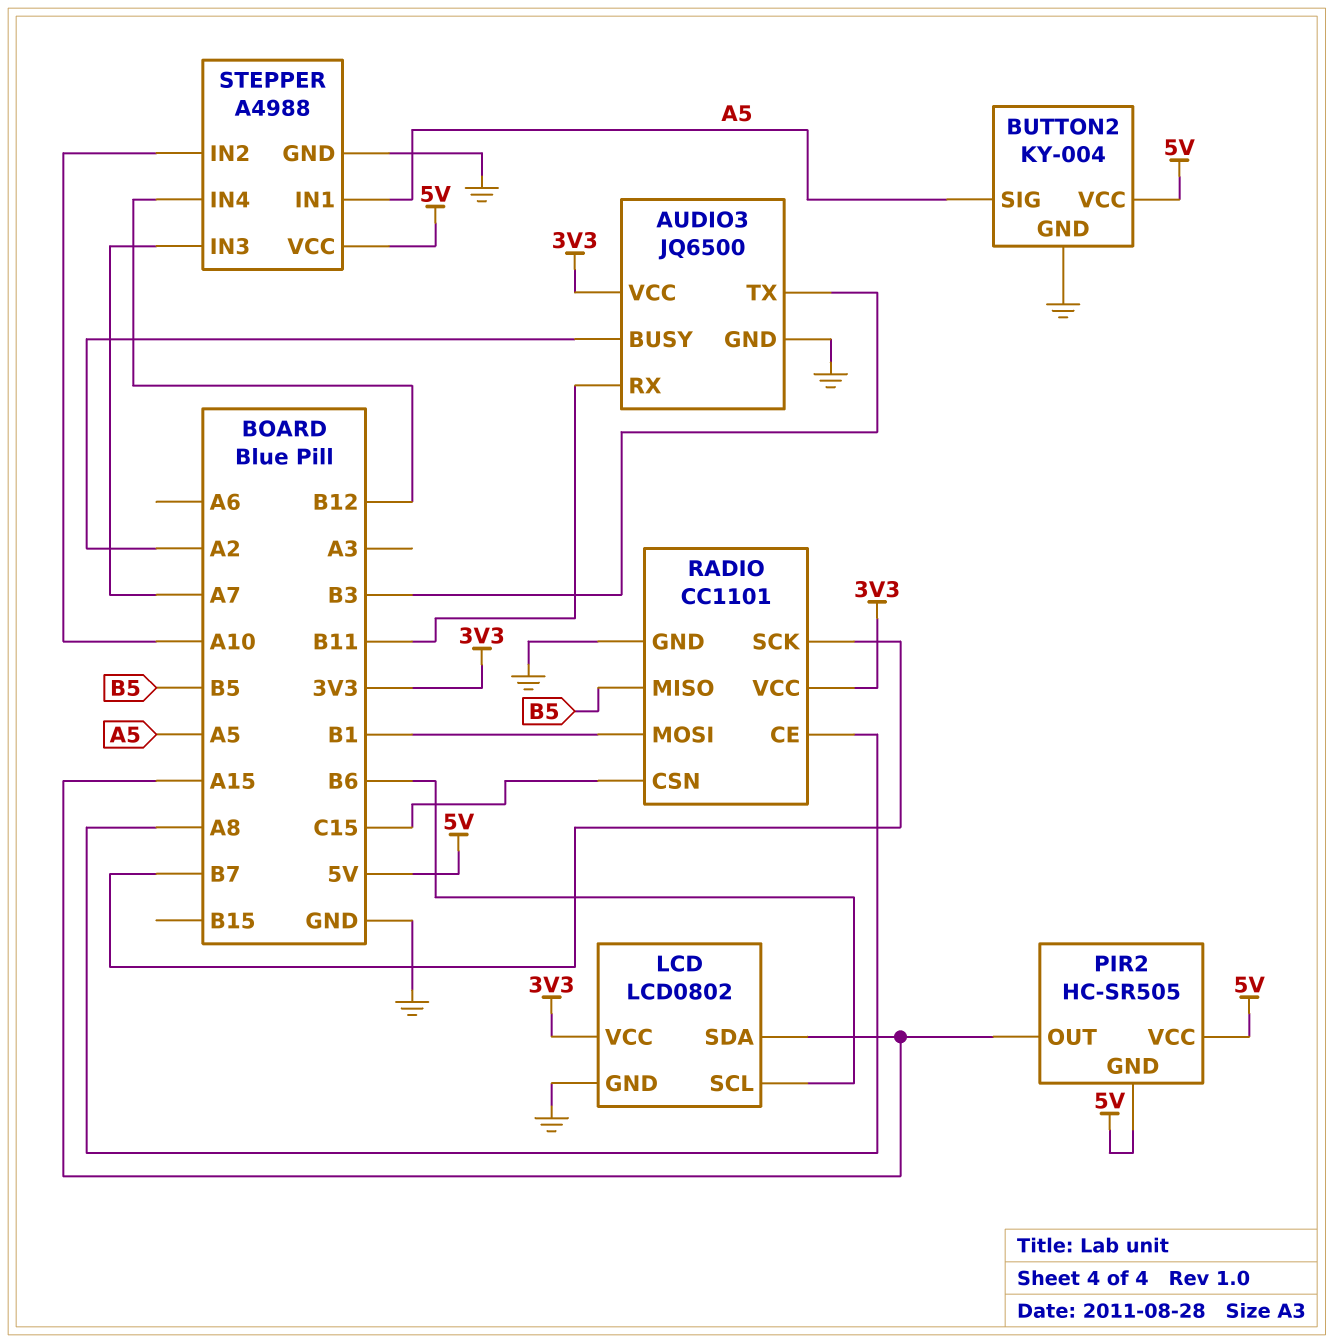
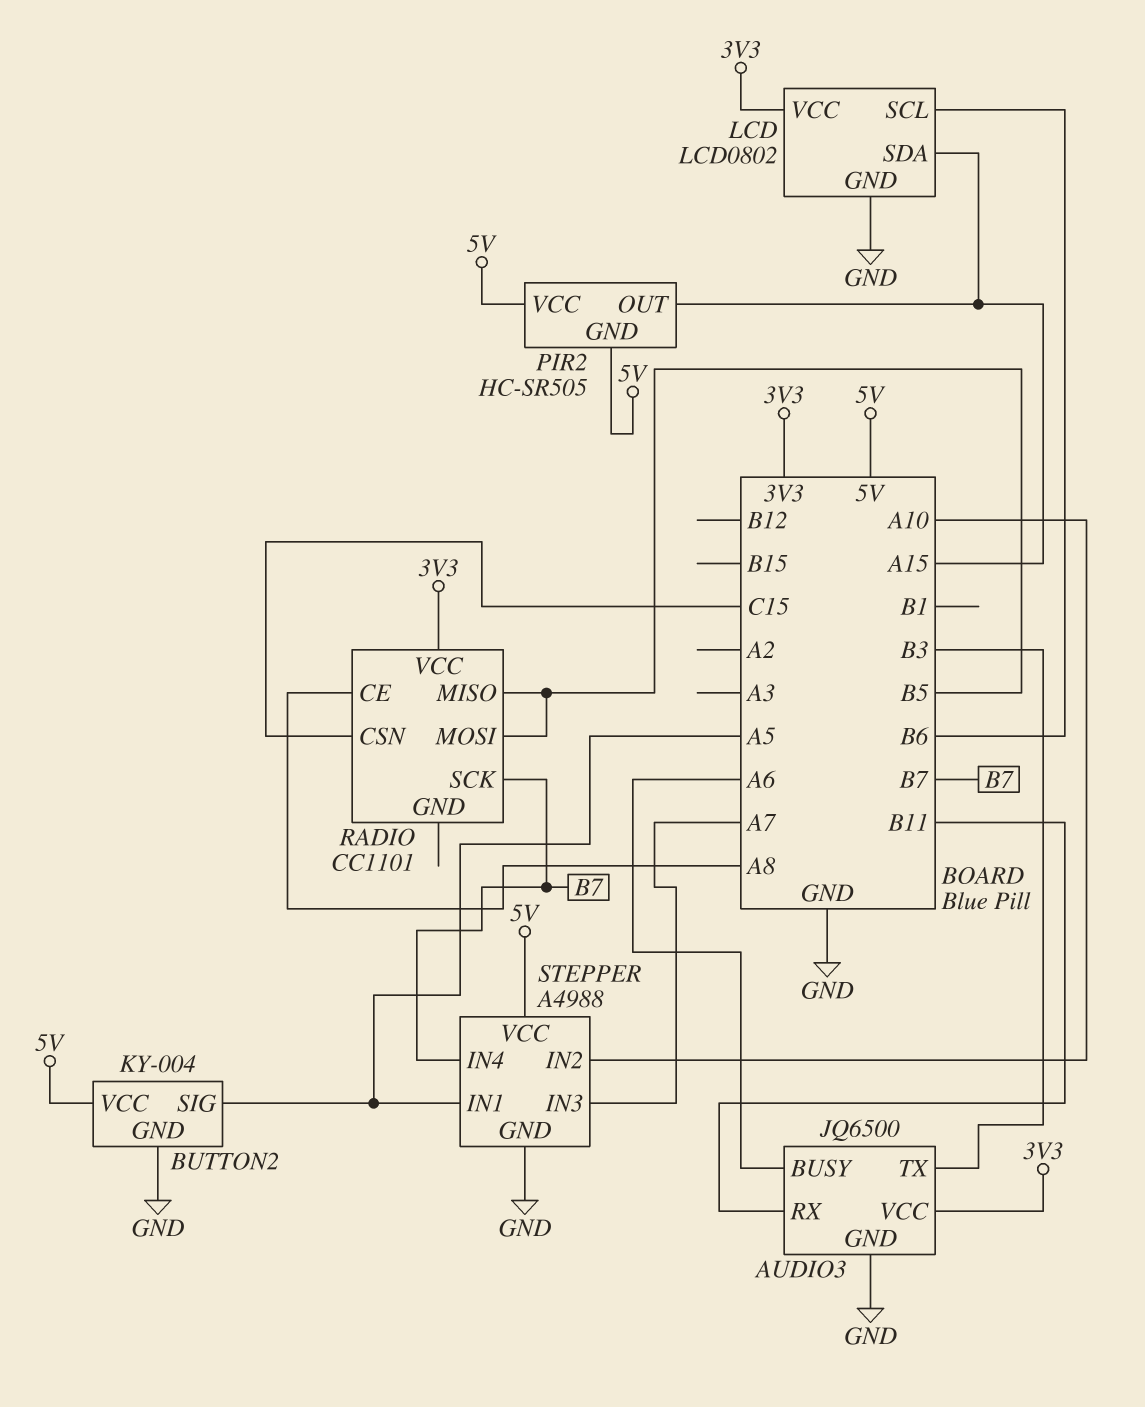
AUDIO3 pin BUSY: A2 -> A6
RADIO pin GND: GND -> none
RADIO pin MOSI: B1 -> B5
STEPPER pin IN4: B12 -> B7

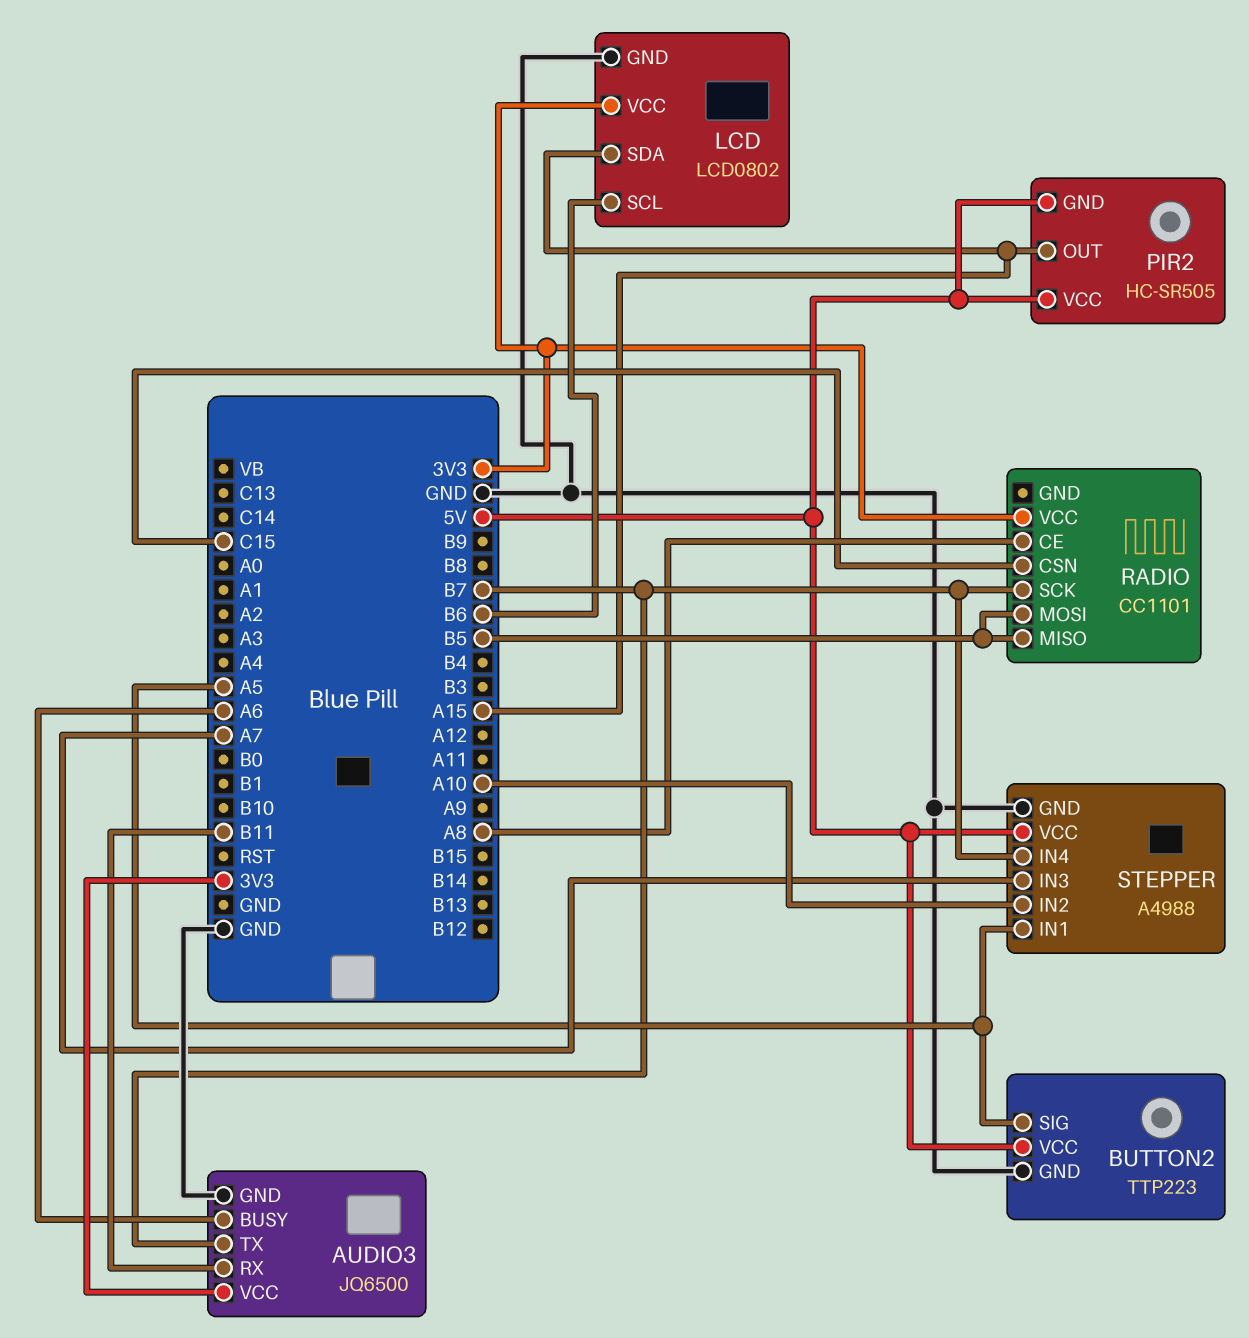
AUDIO3 pin TX: B3 -> B7
BUTTON2: KY-004 -> TTP223

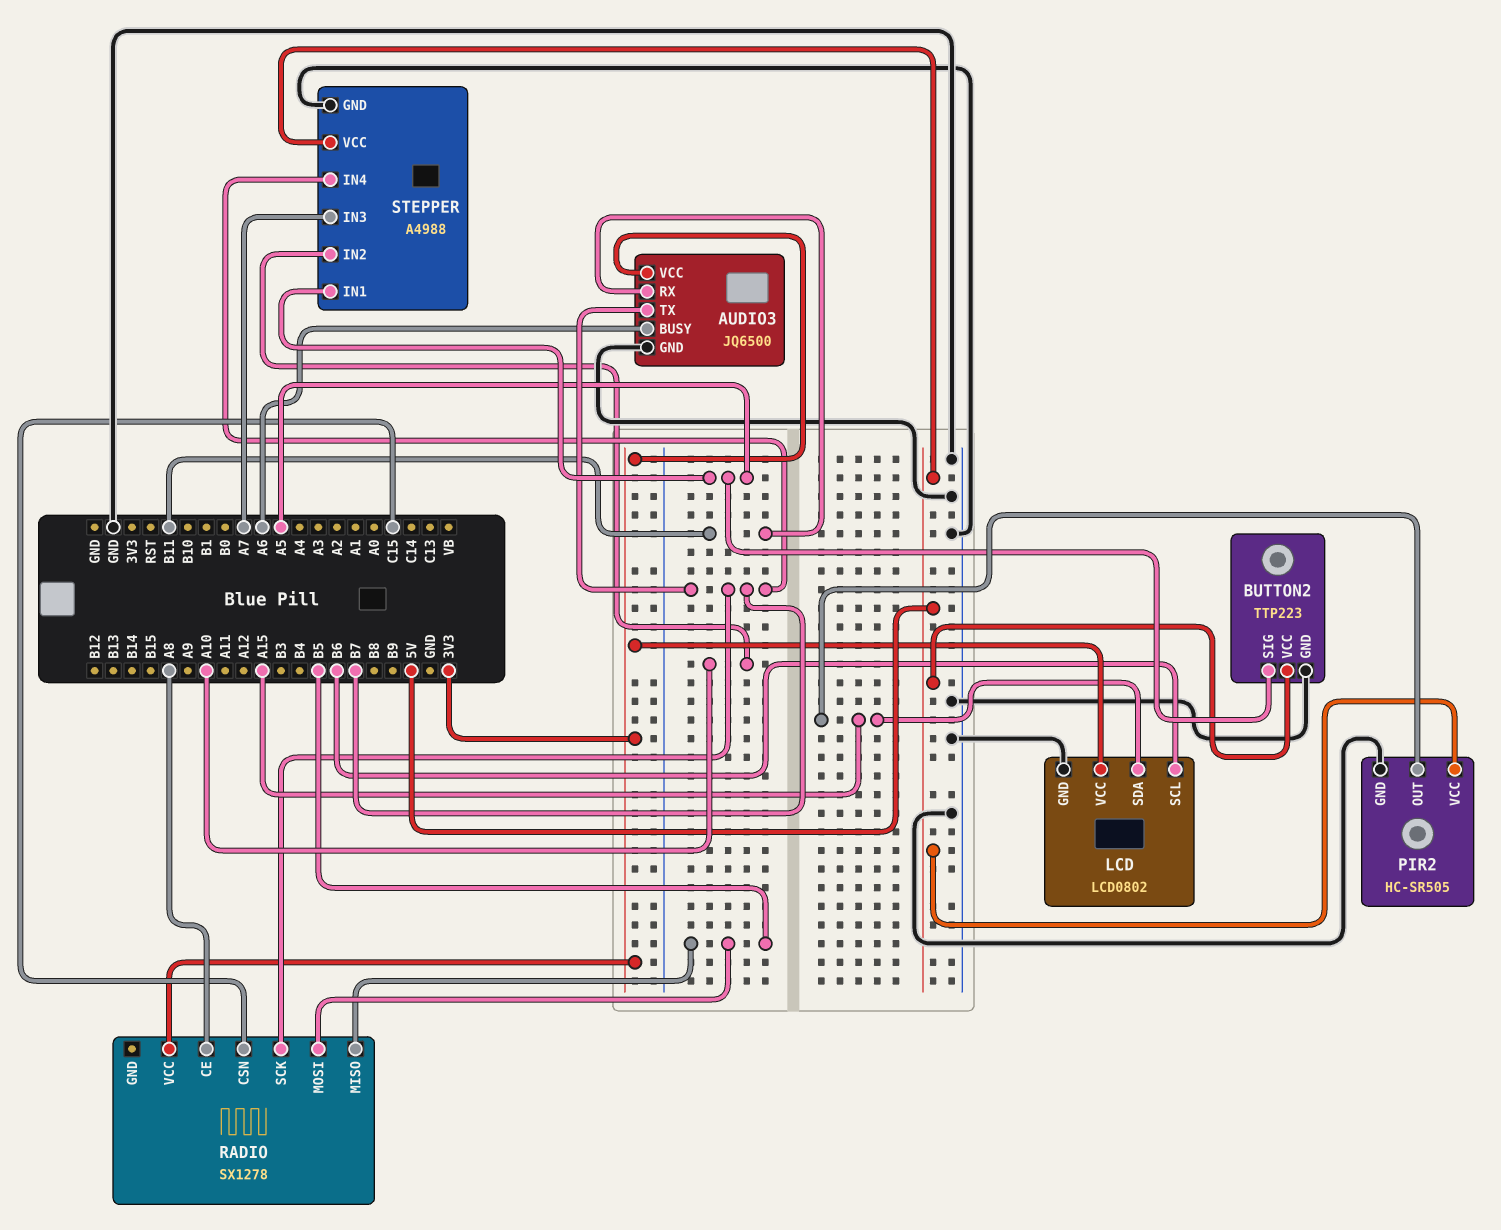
PIR2 pin GND: 5V -> GND
RADIO: CC1101 -> SX1278

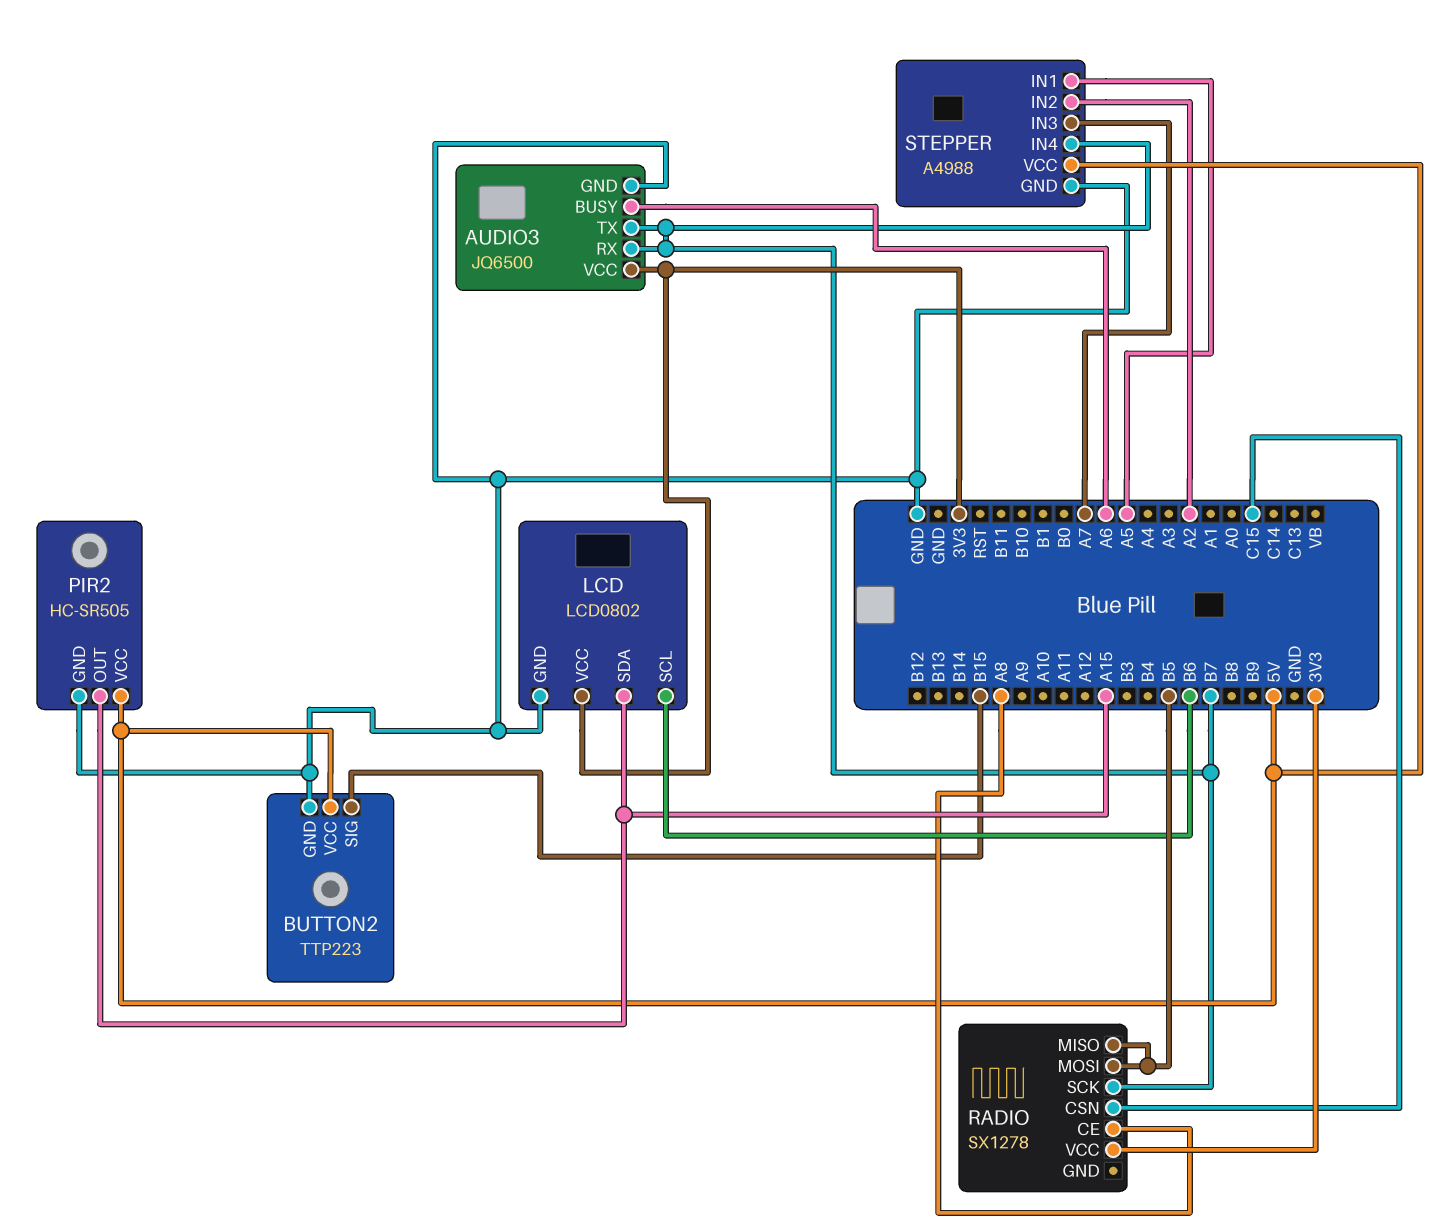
AUDIO3 pin RX: B11 -> B7
BUTTON2 pin SIG: A5 -> B15
STEPPER pin IN2: A10 -> A2

